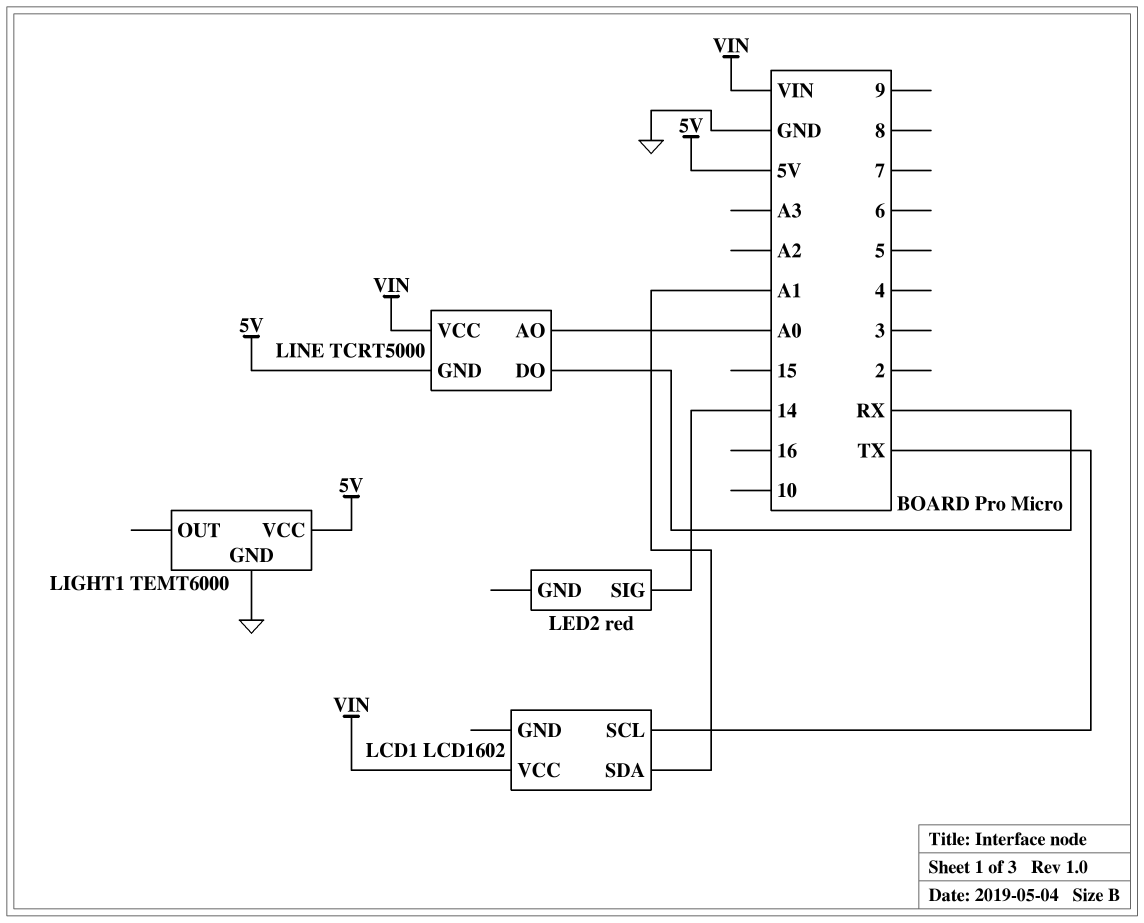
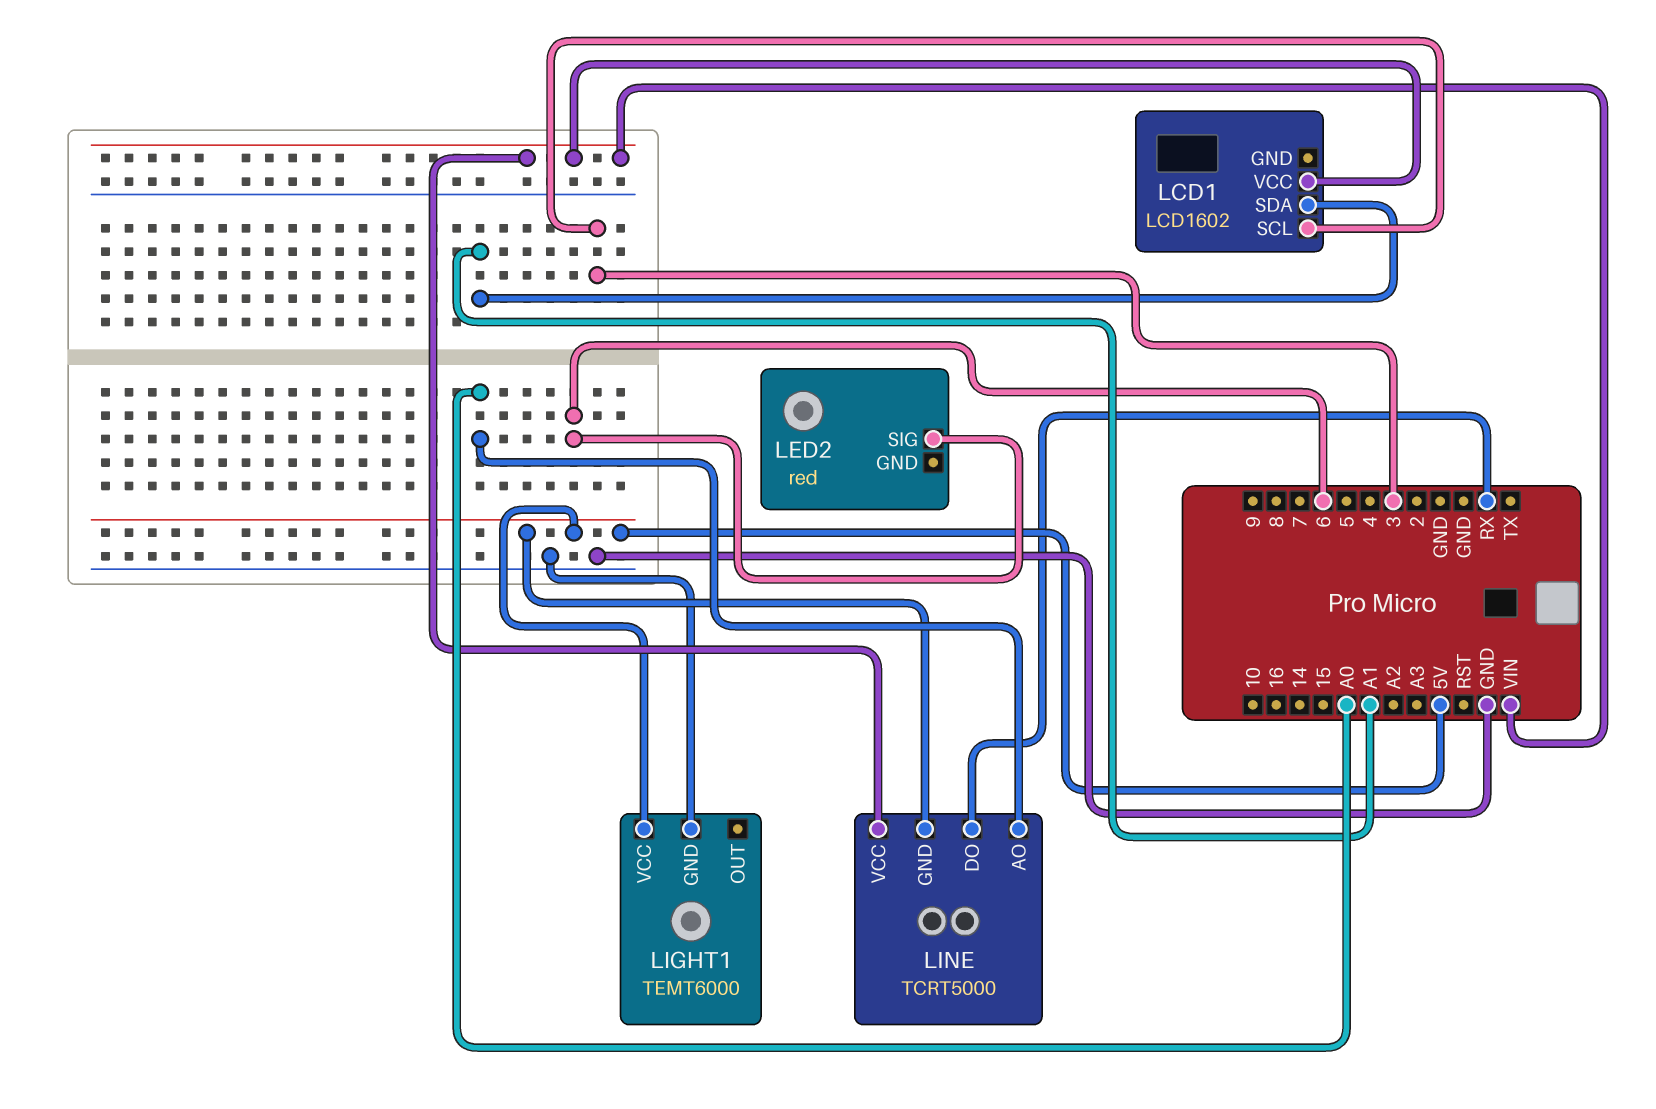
LCD1 pin SCL: TX -> 3
LED2 pin SIG: 14 -> 6

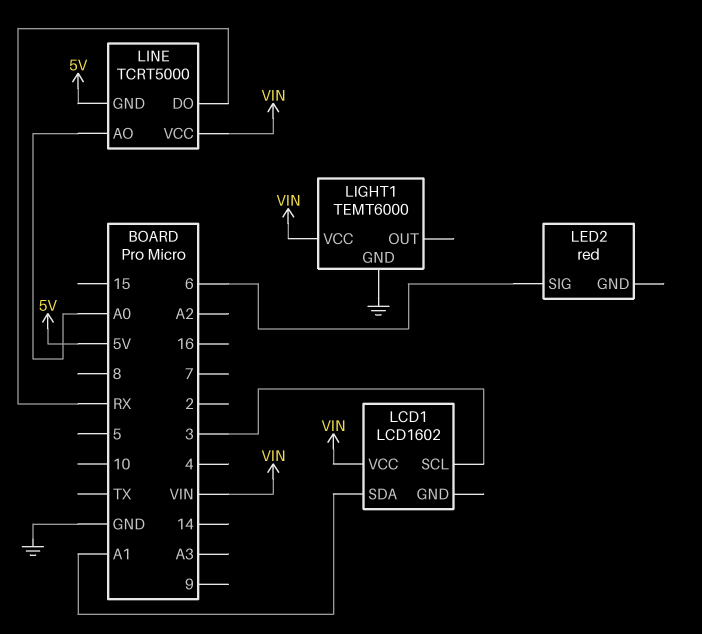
LIGHT1 pin VCC: 5V -> VIN

